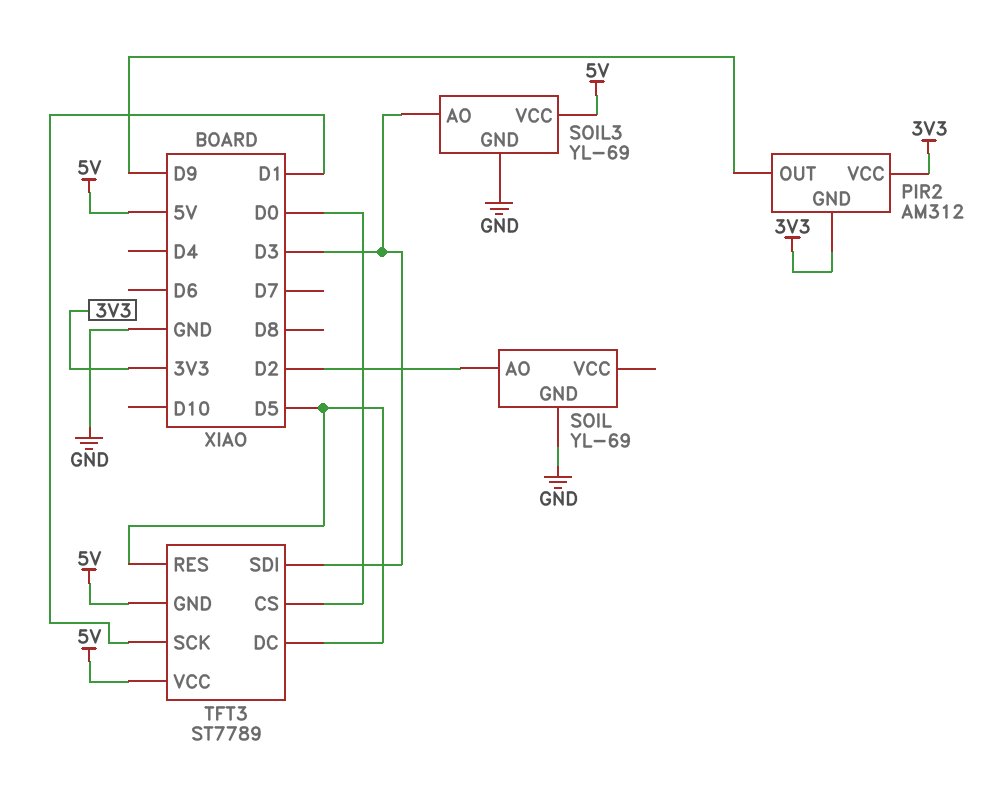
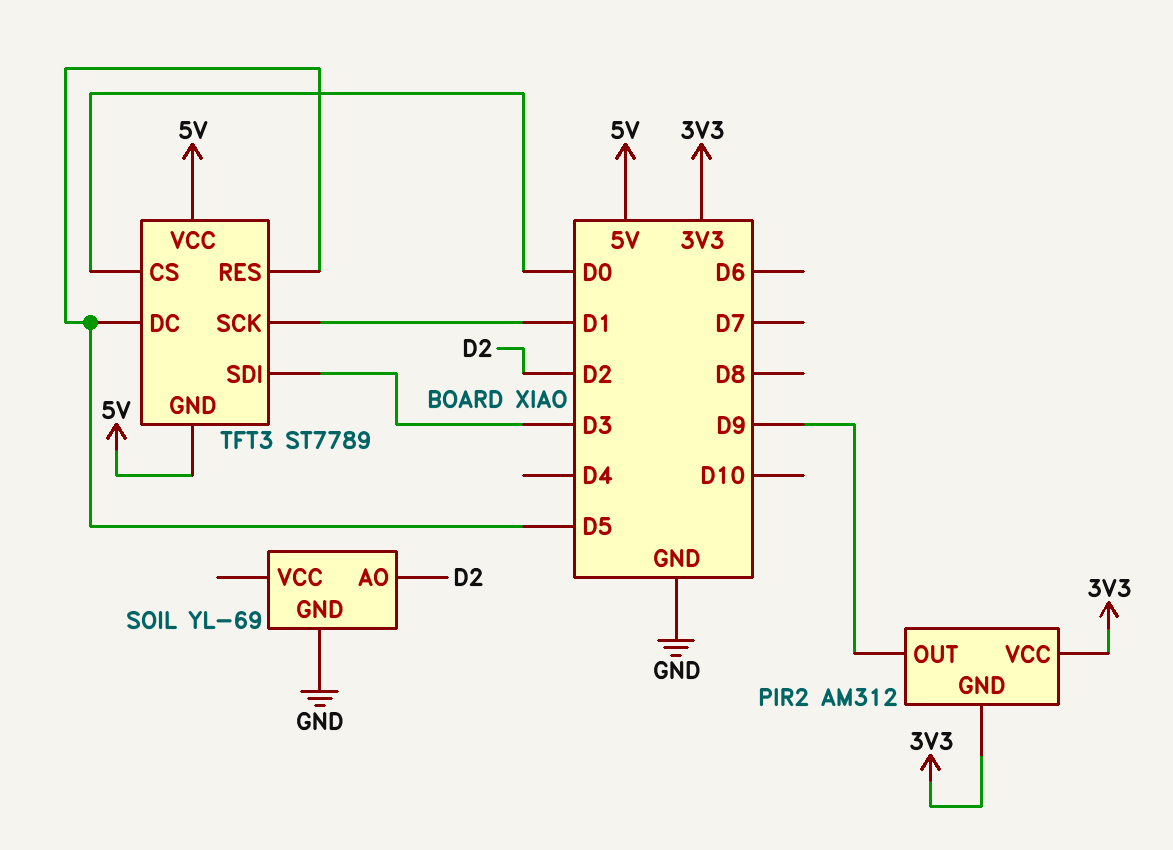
SOIL3: YL-69 -> none
SOIL3 pin AO: D3 -> none
SOIL3 pin GND: GND -> none
SOIL3 pin VCC: 5V -> none

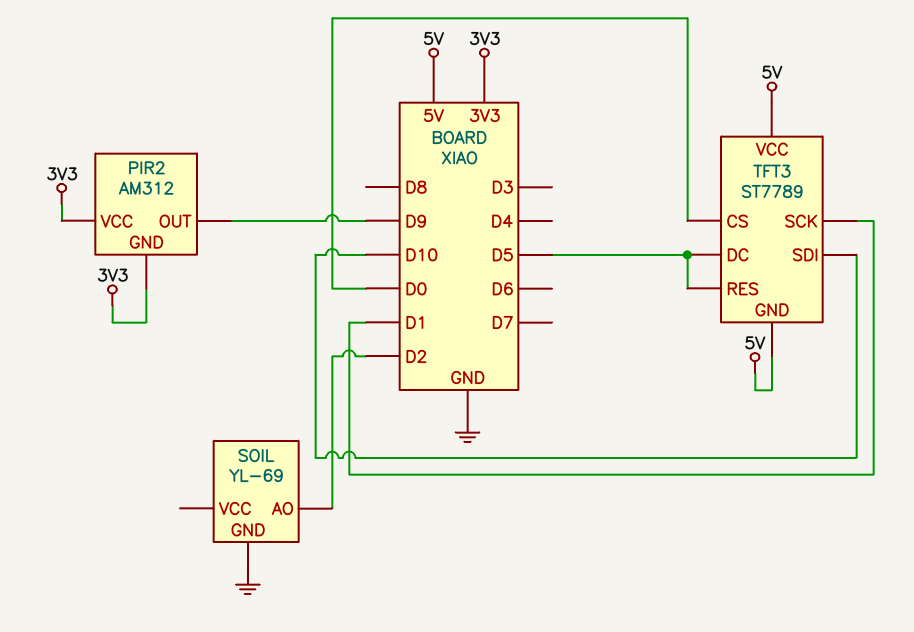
TFT3 pin SDI: D3 -> D10

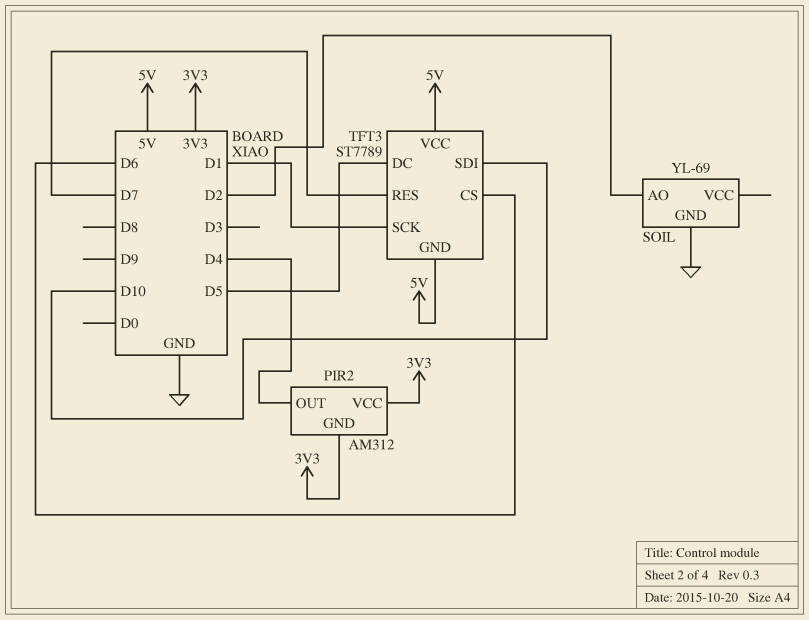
PIR2 pin OUT: D9 -> D4
TFT3 pin CS: D0 -> D6
TFT3 pin RES: D5 -> D7

